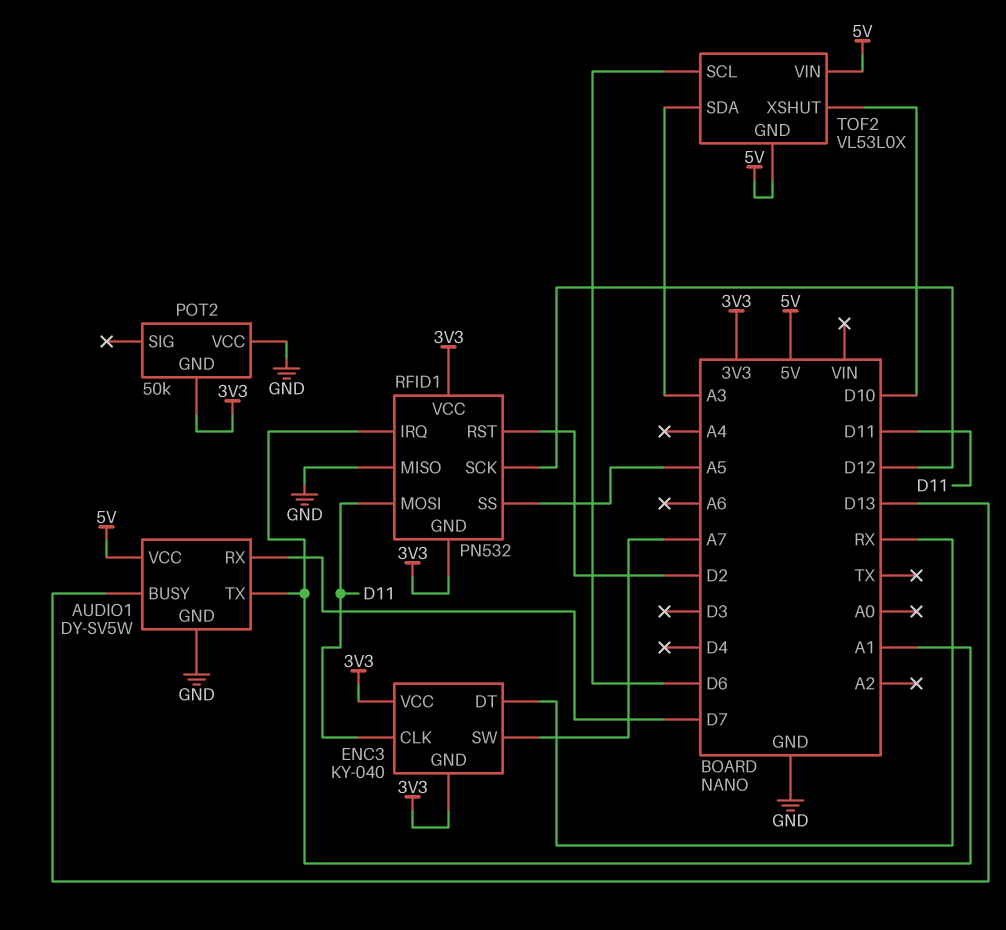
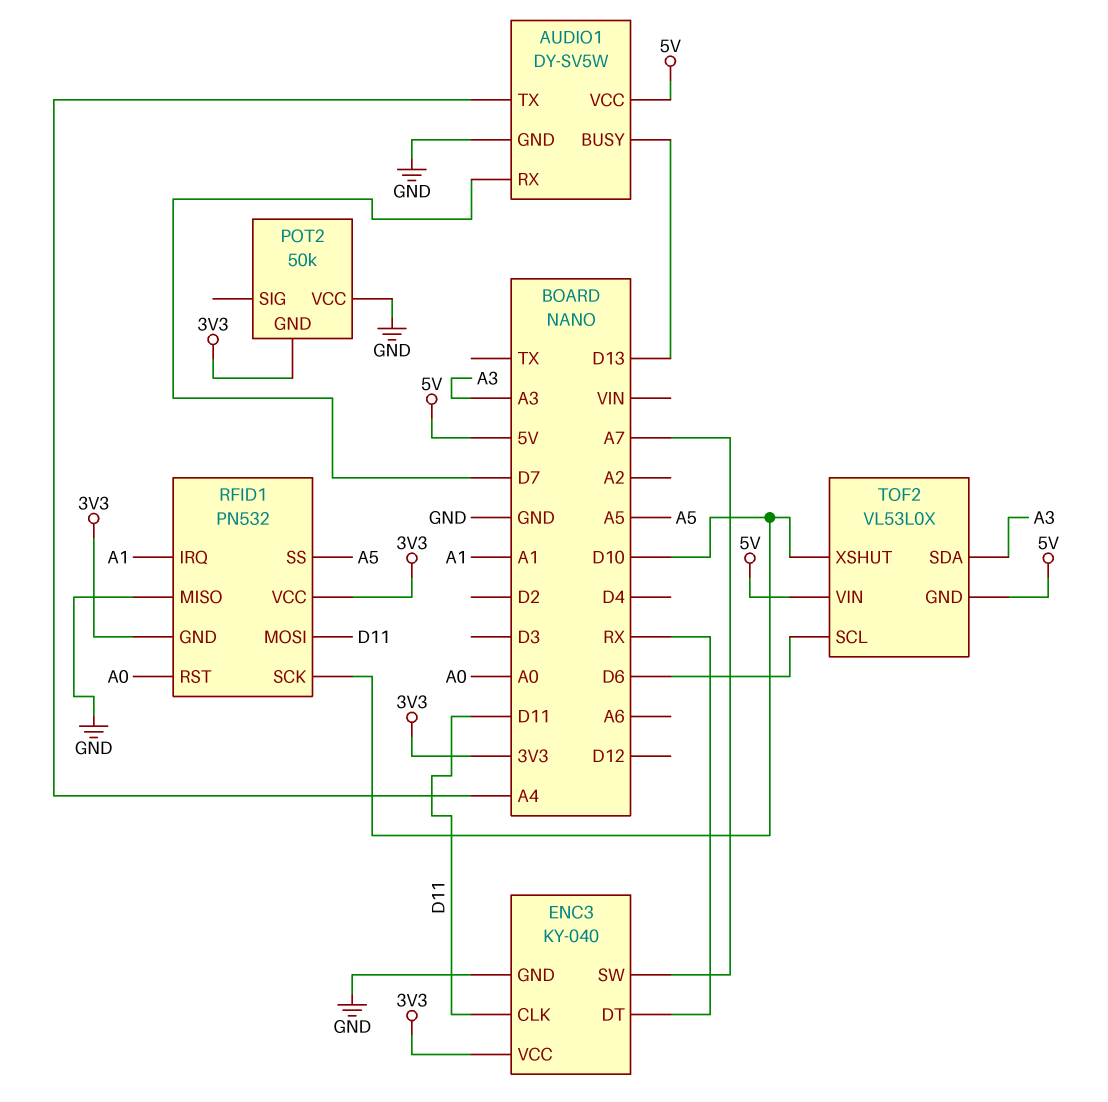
AUDIO1 pin TX: A1 -> A4
ENC3 pin GND: 3V3 -> GND
RFID1 pin RST: D2 -> A0
RFID1 pin SCK: D12 -> D10

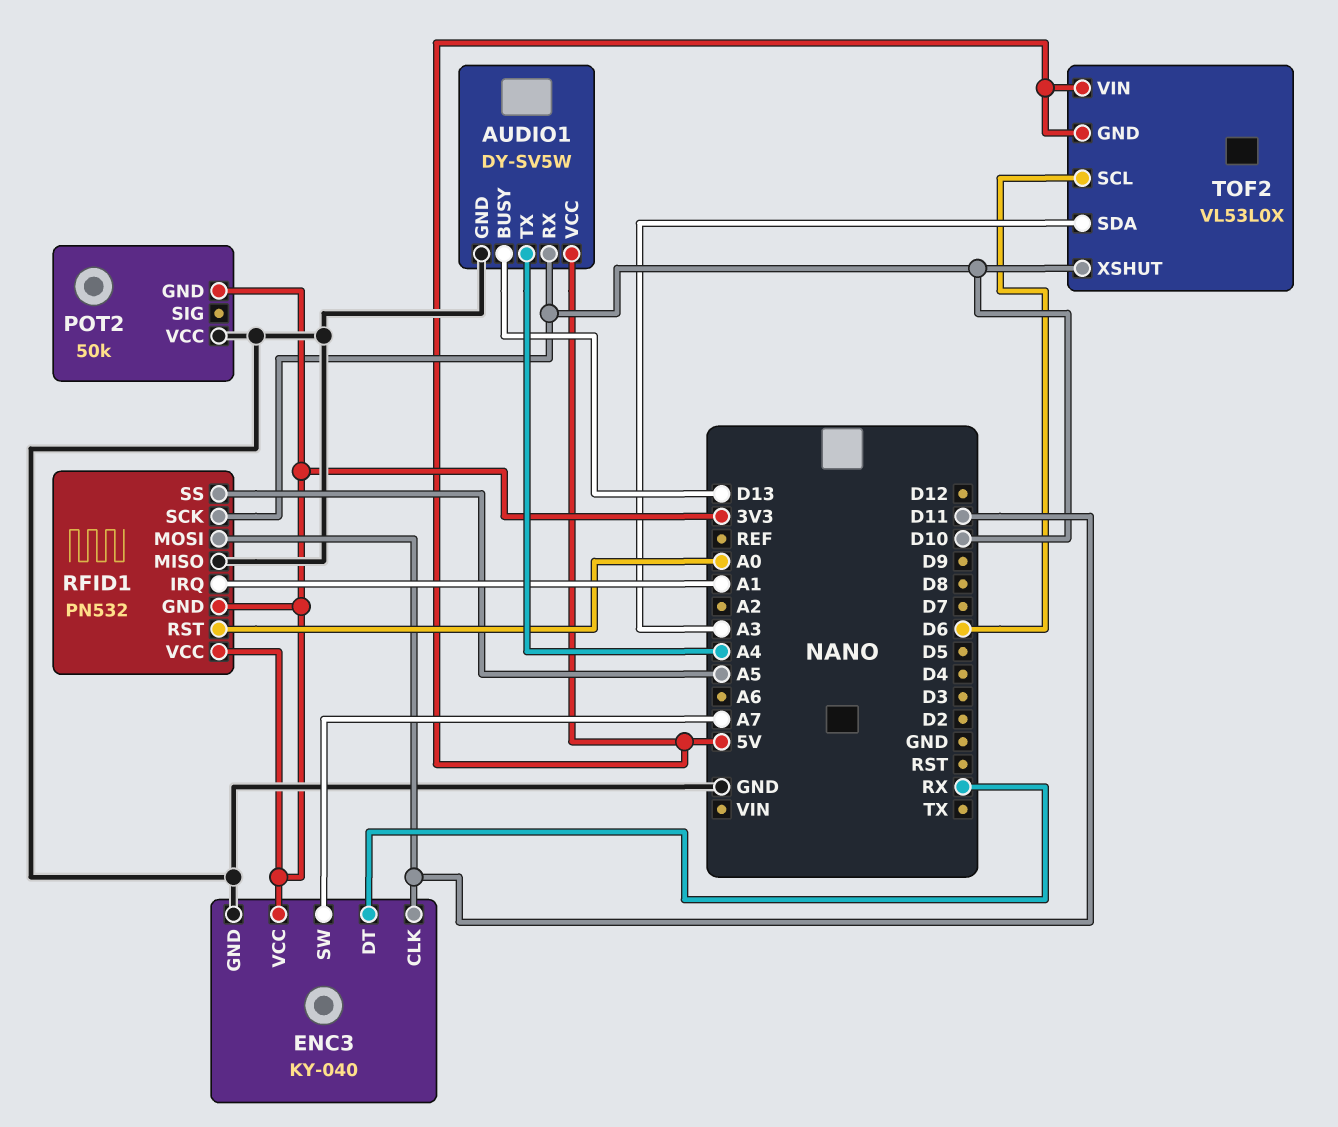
AUDIO1 pin RX: D7 -> D10

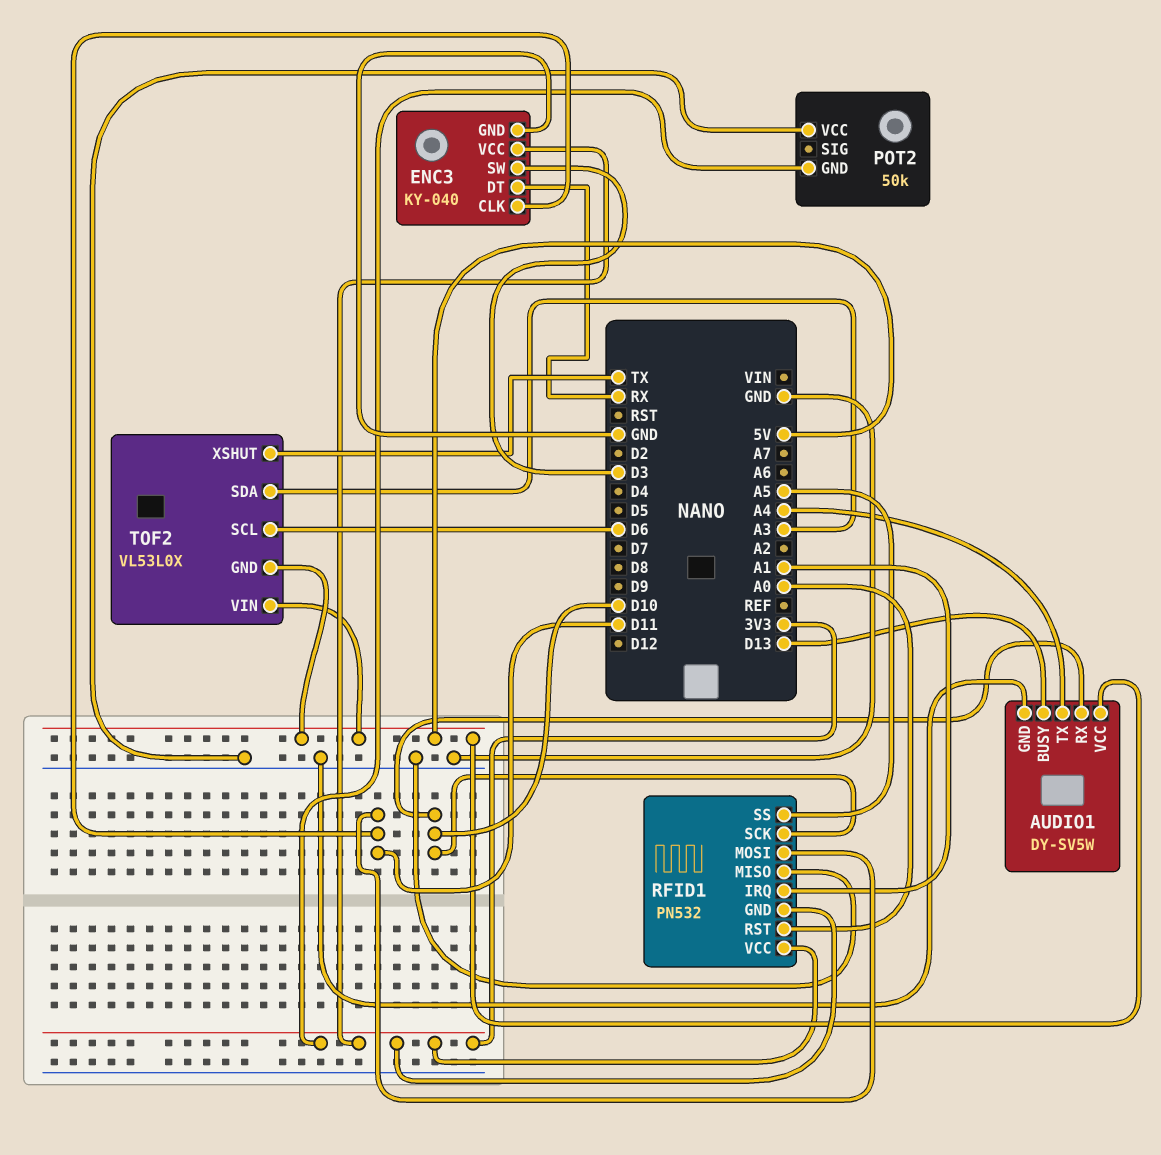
ENC3 pin SW: A7 -> D3
TOF2 pin XSHUT: D10 -> TX

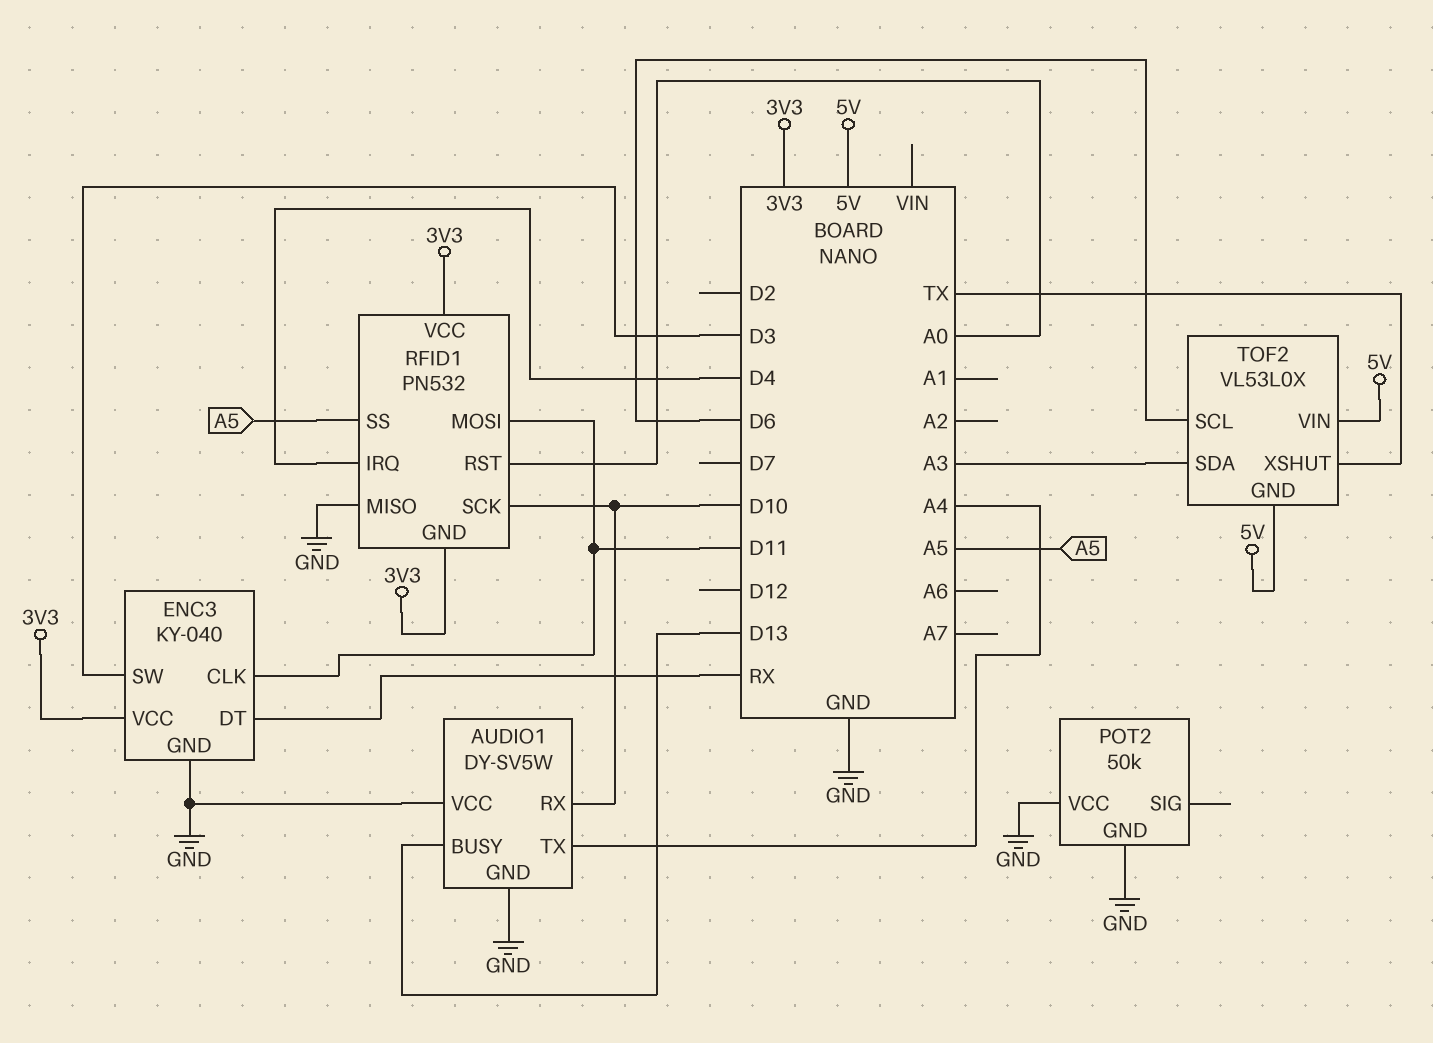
AUDIO1 pin VCC: 5V -> GND
POT2 pin GND: 3V3 -> GND
RFID1 pin IRQ: A1 -> D4

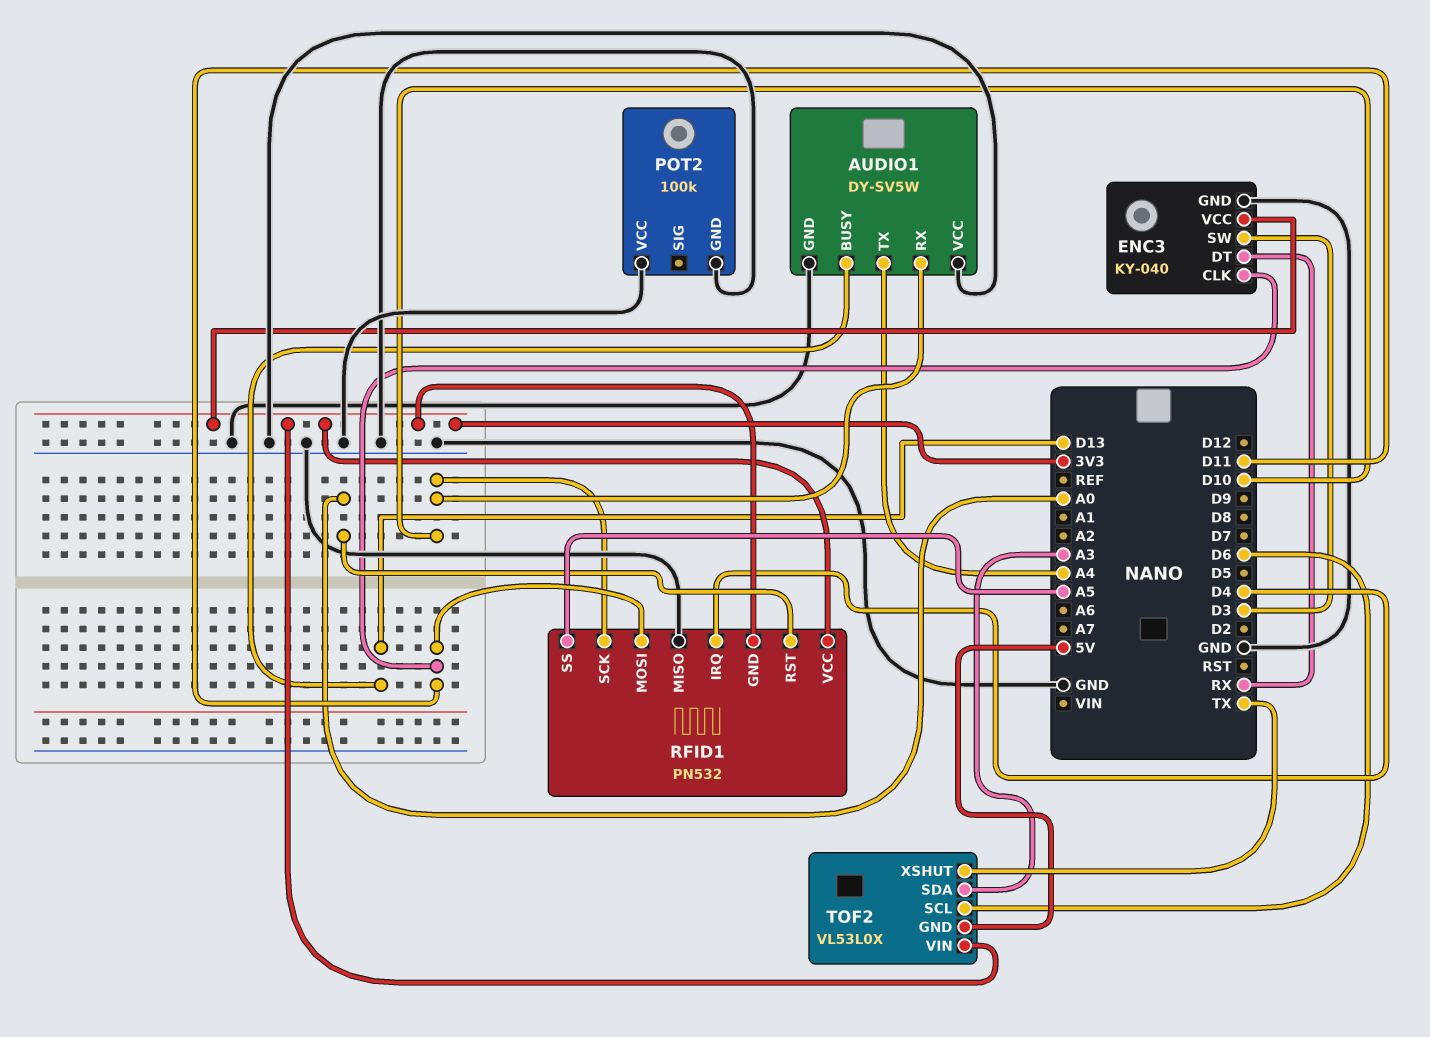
POT2: 50k -> 100k
TOF2 pin VIN: 5V -> 3V3

